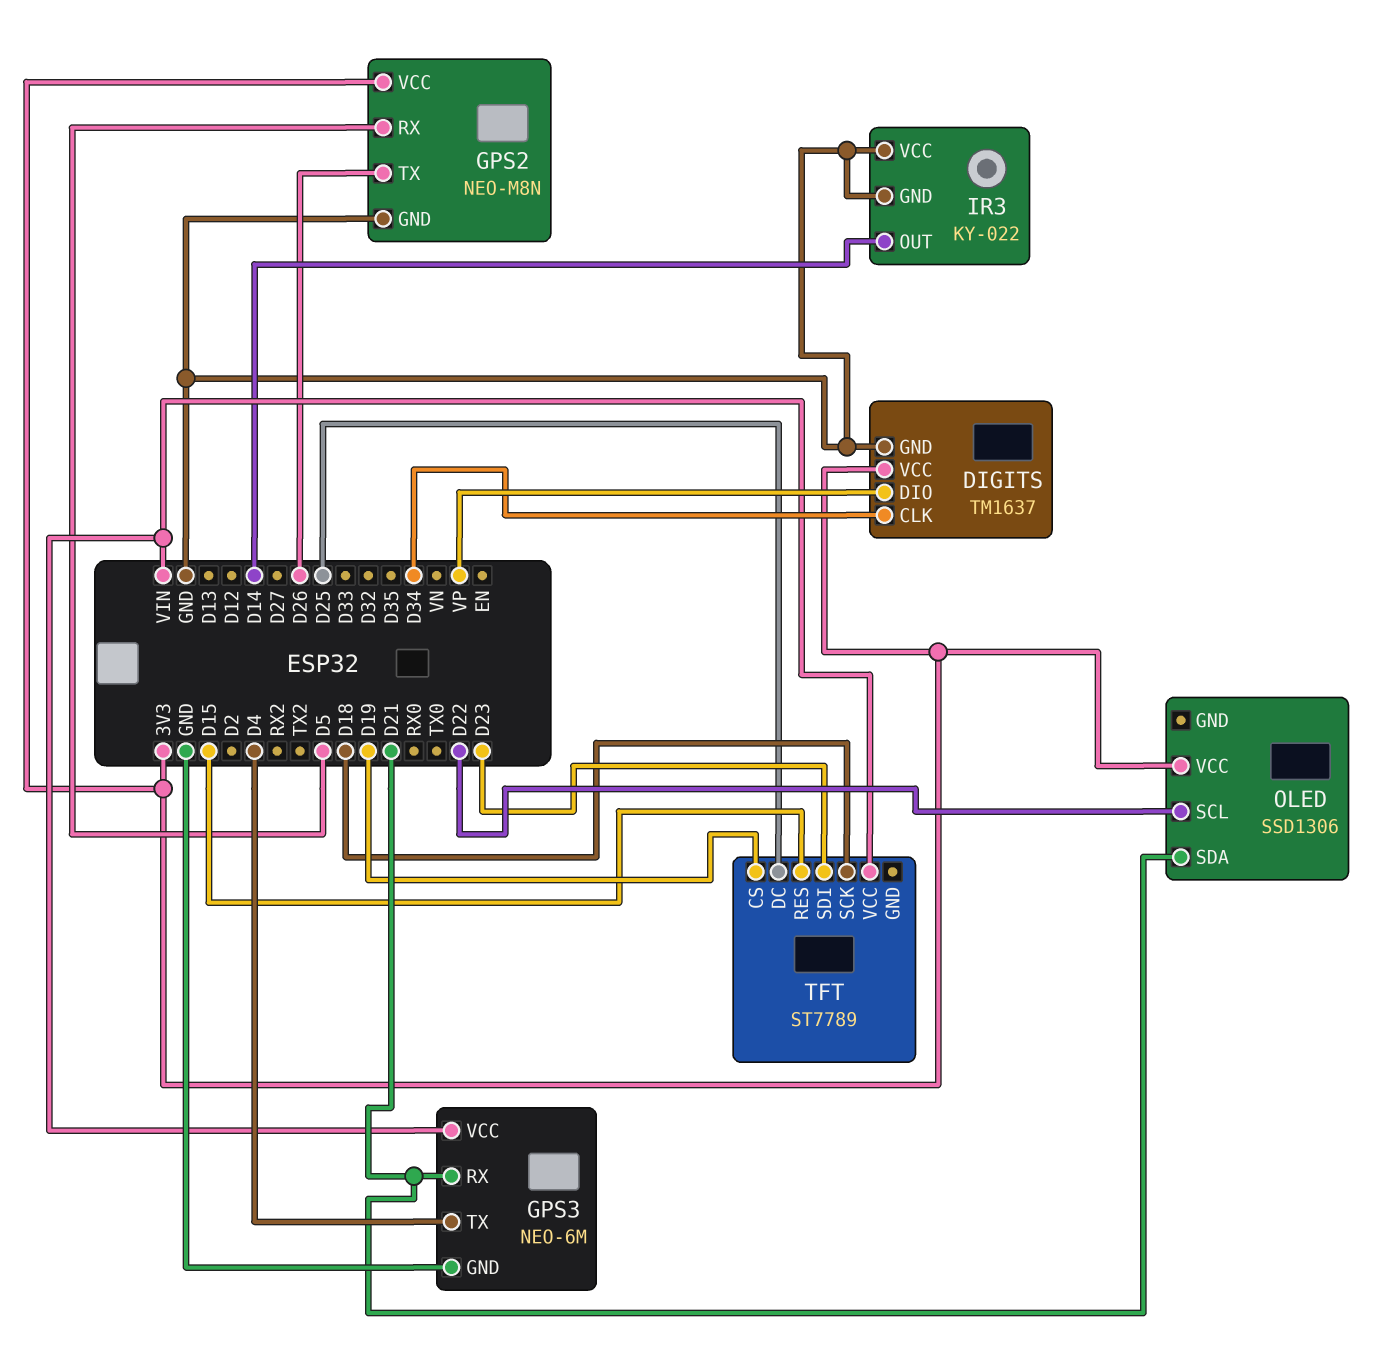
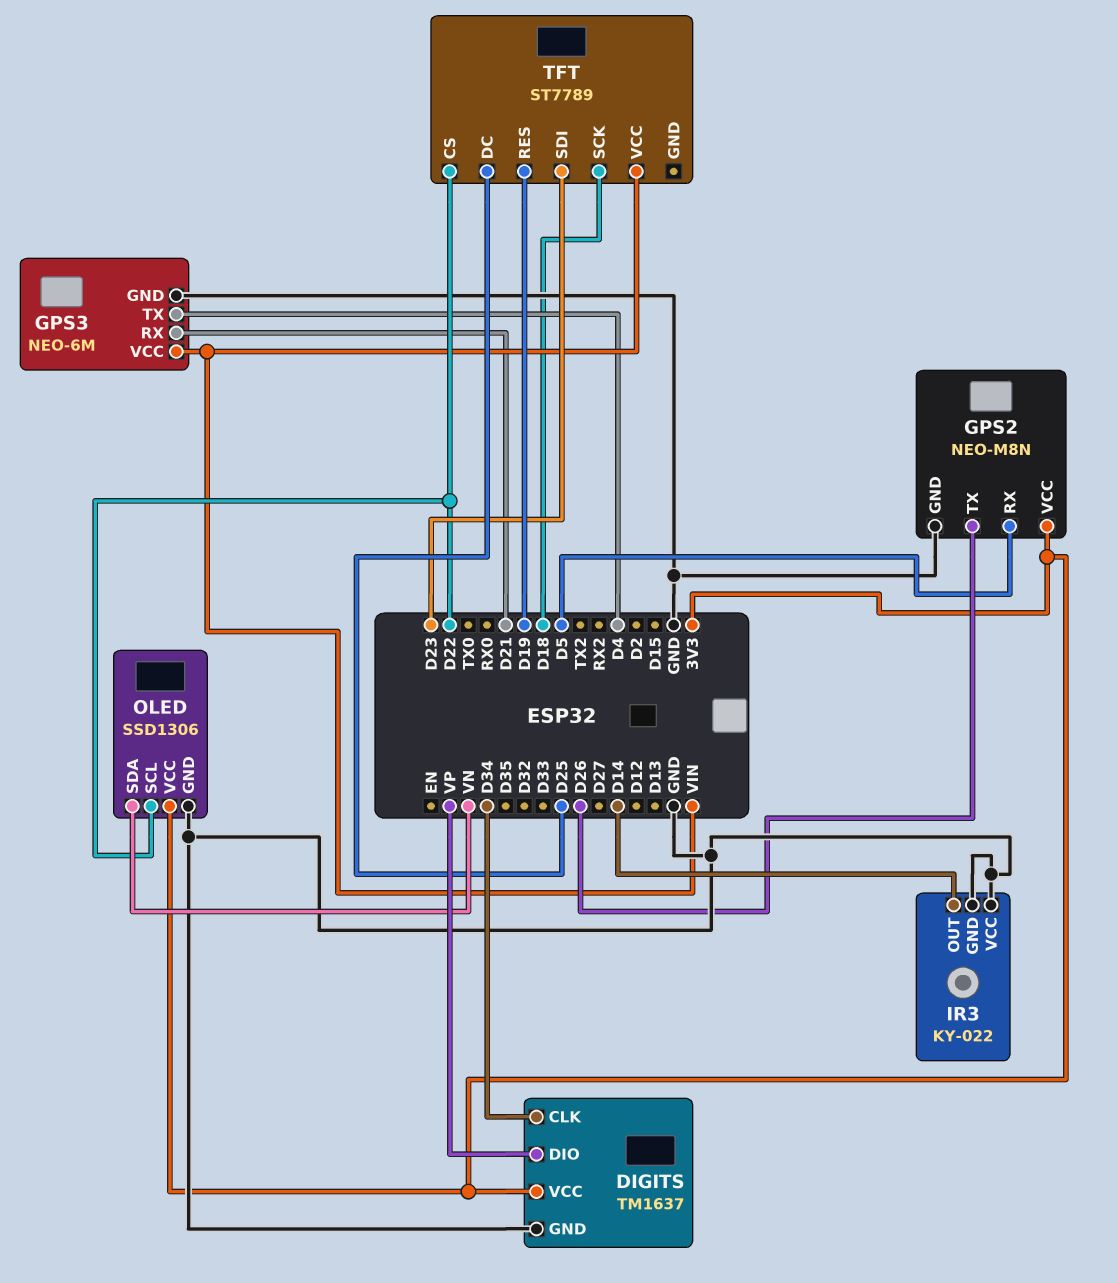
OLED pin GND: none -> GND
OLED pin SDA: D21 -> VN
TFT pin CS: D19 -> D22
TFT pin RES: D15 -> D19

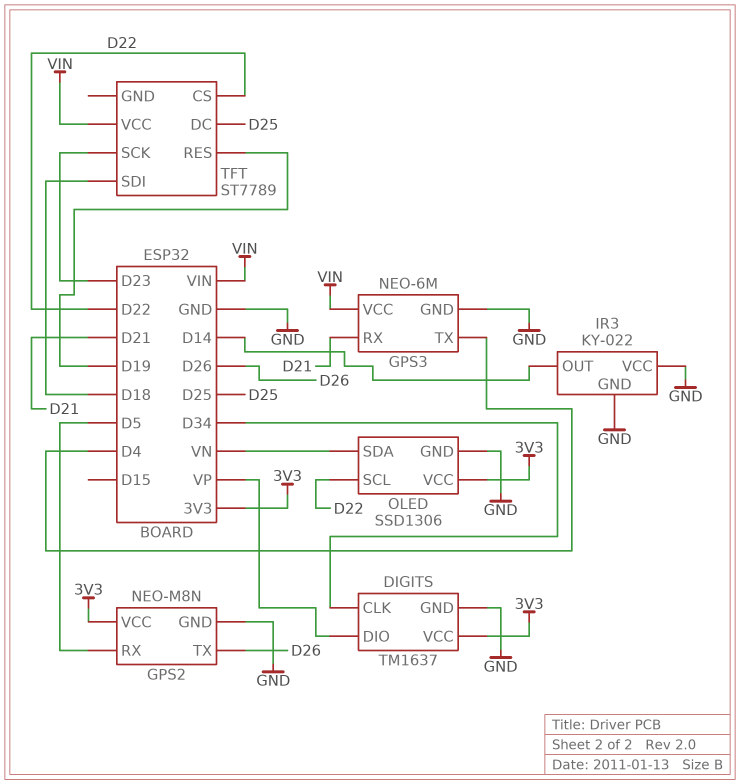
TFT pin SCK: D18 -> D23
TFT pin SDI: D23 -> D18

